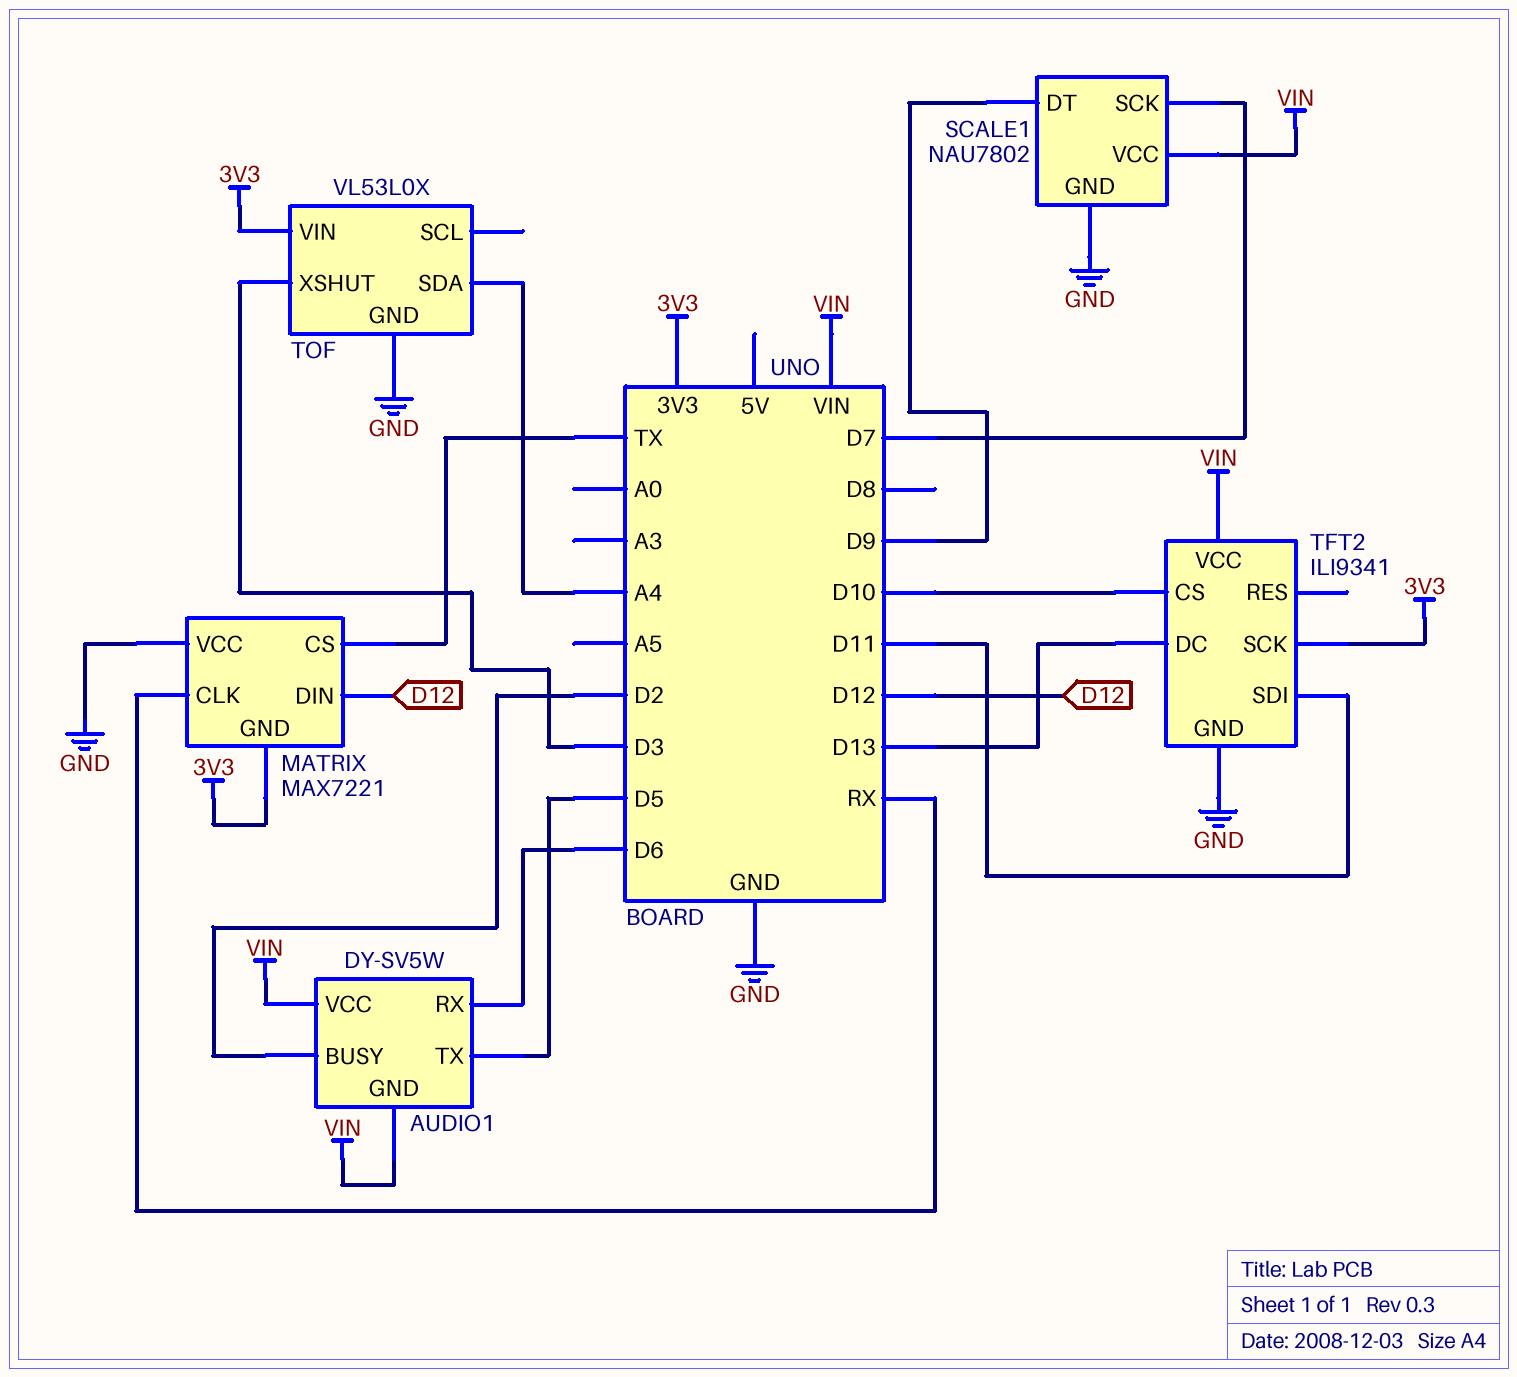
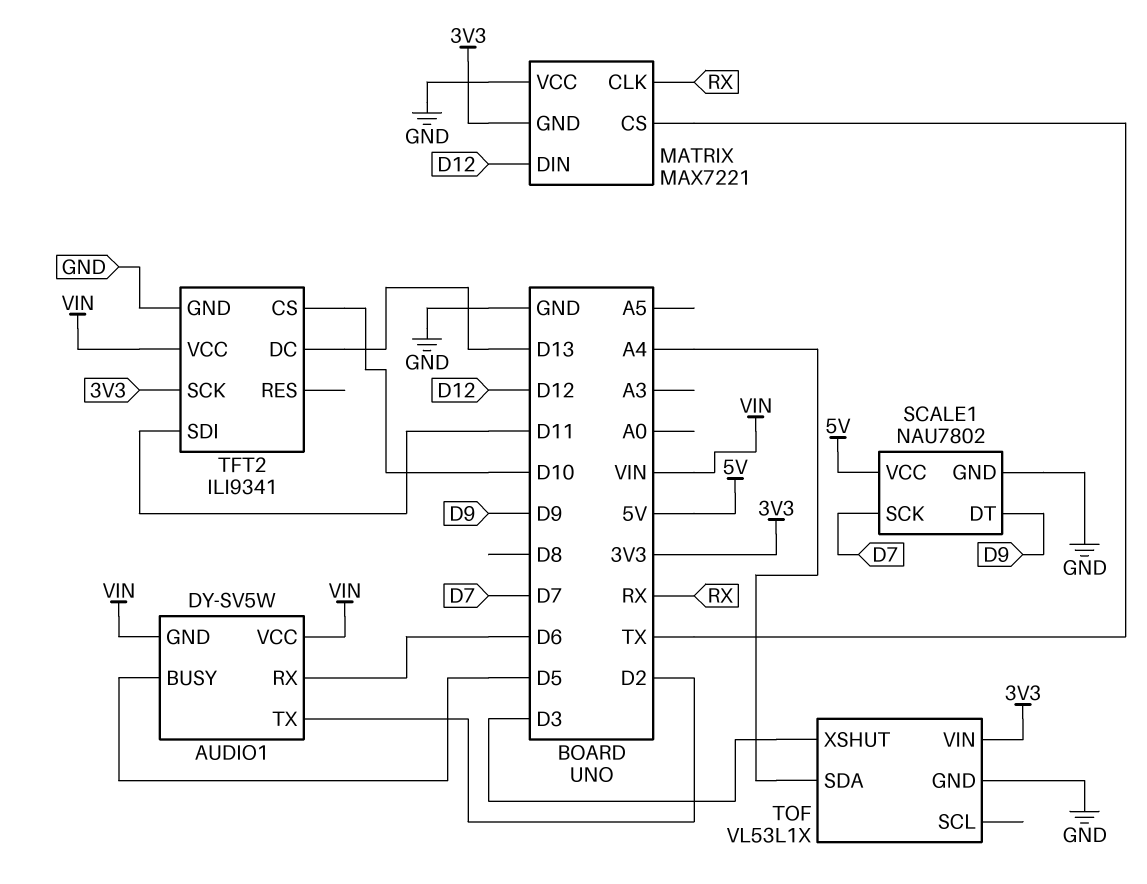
AUDIO1 pin BUSY: D2 -> D5
AUDIO1 pin TX: D5 -> D2
SCALE1 pin VCC: VIN -> 5V
TOF: VL53L0X -> VL53L1X

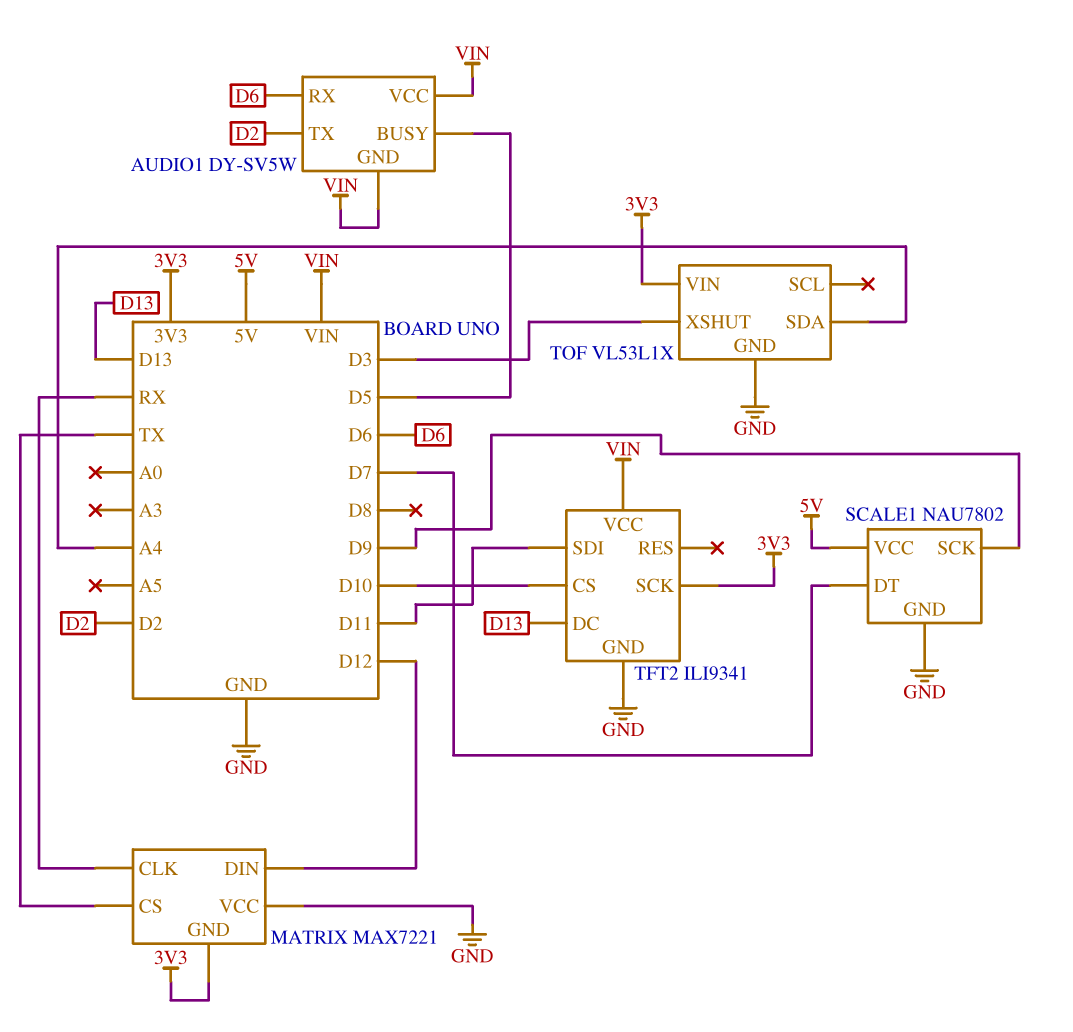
SCALE1 pin DT: D9 -> D7
SCALE1 pin SCK: D7 -> D9

